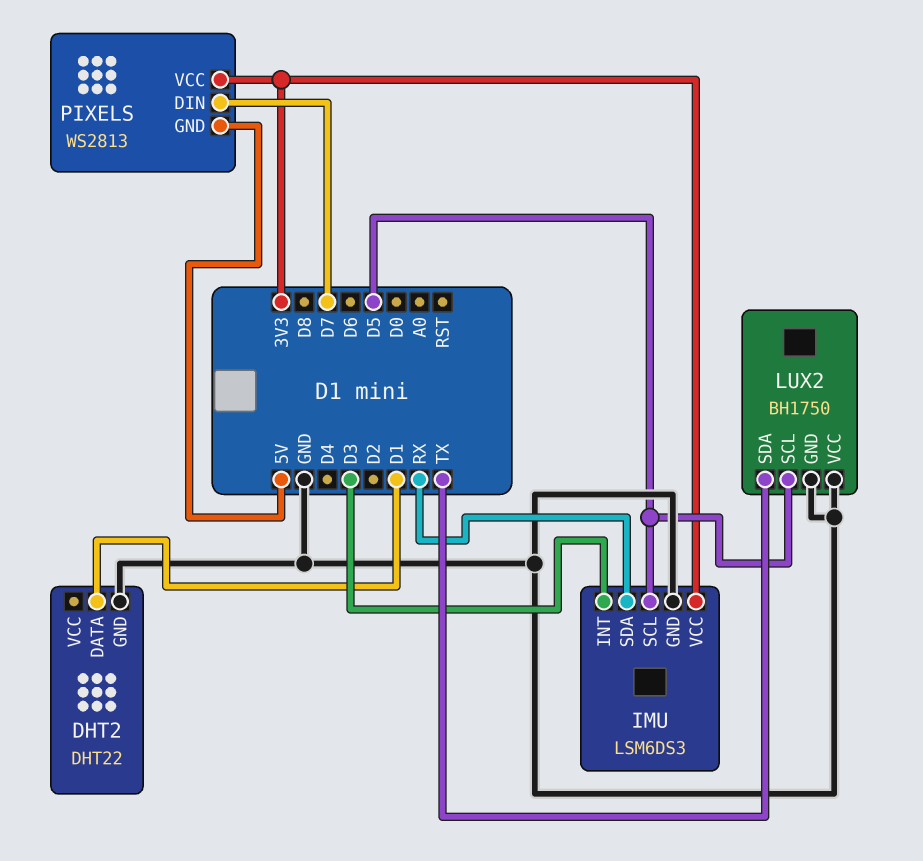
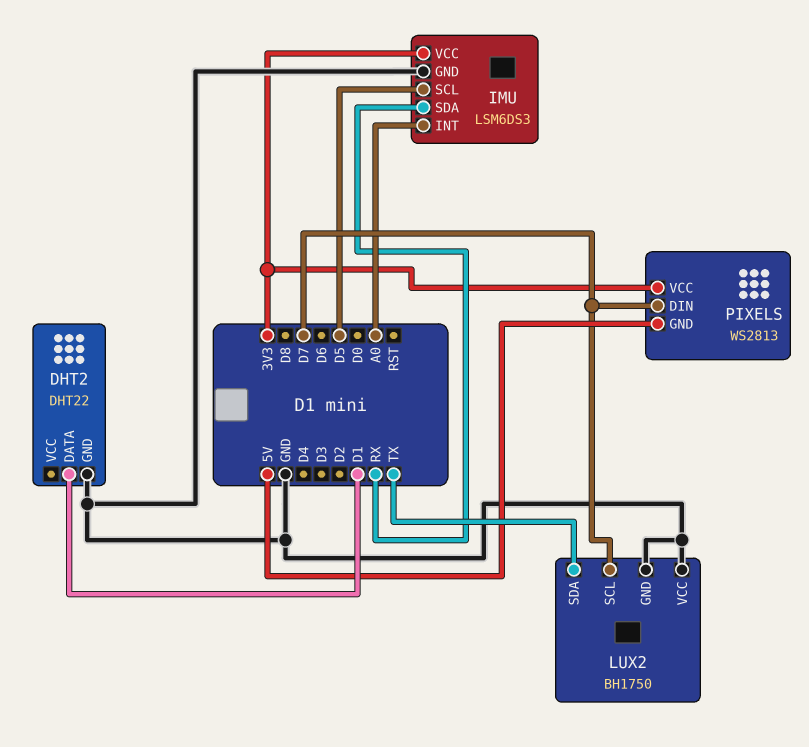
IMU pin INT: D3 -> A0
LUX2 pin SCL: D5 -> D7

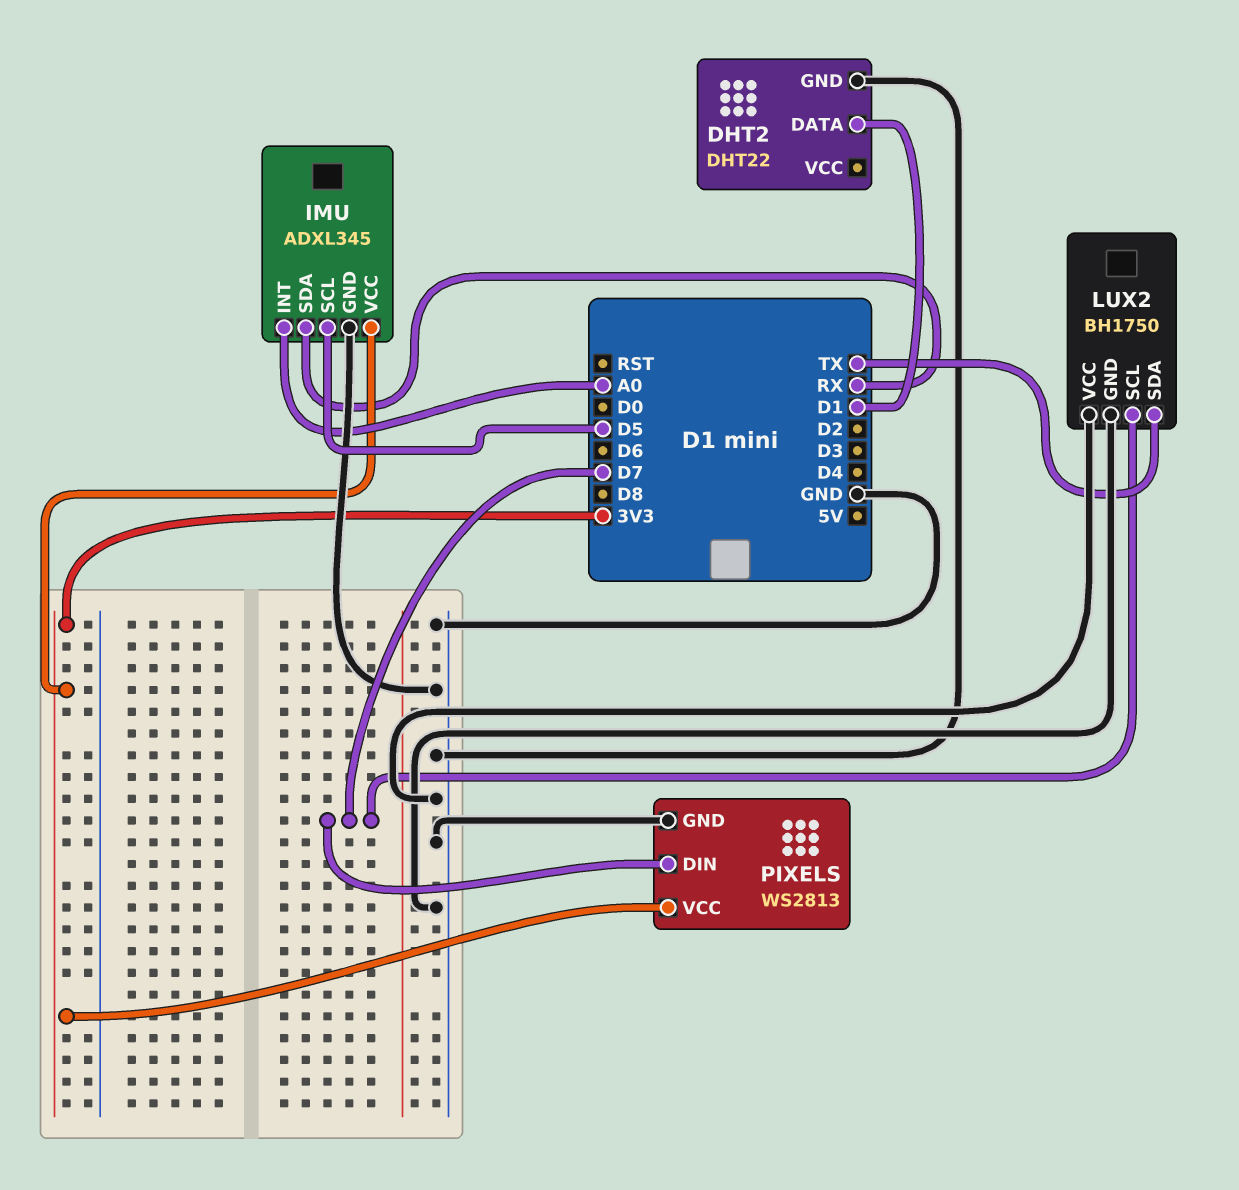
IMU: LSM6DS3 -> ADXL345
PIXELS pin GND: 5V -> GND

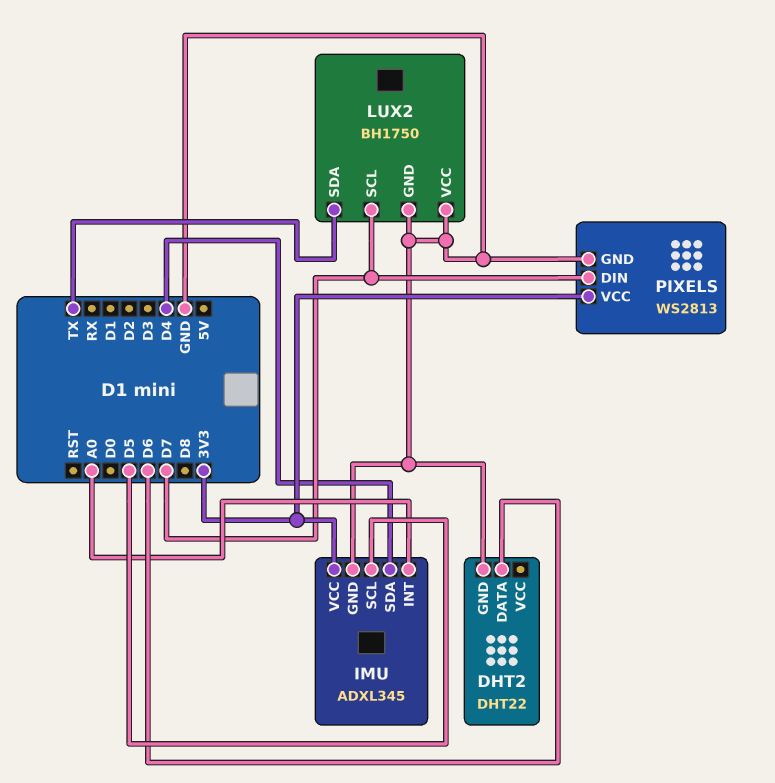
DHT2 pin DATA: D1 -> D6
IMU pin SDA: RX -> D4

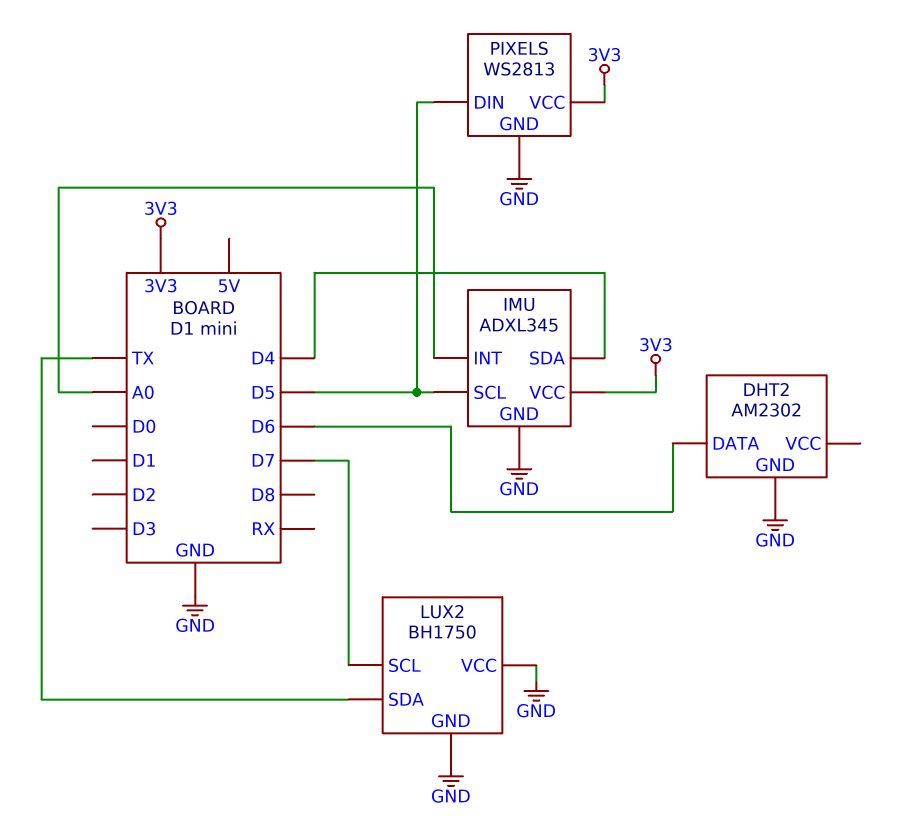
DHT2: DHT22 -> AM2302
PIXELS pin DIN: D7 -> D5

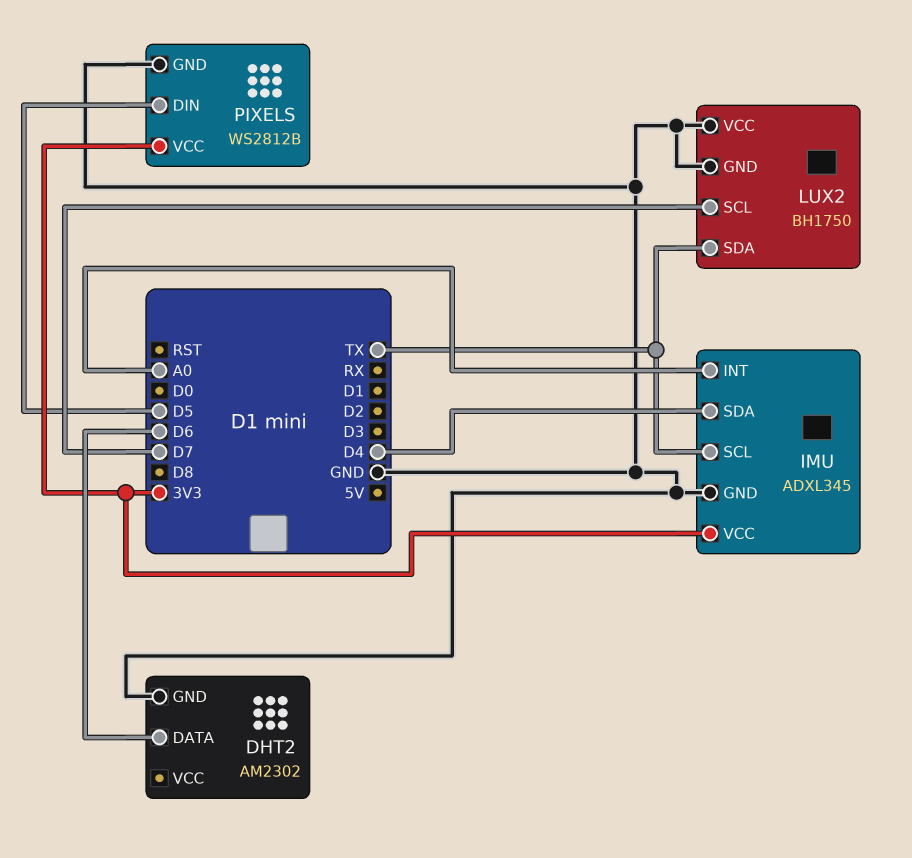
IMU pin SCL: D5 -> TX
PIXELS: WS2813 -> WS2812B

